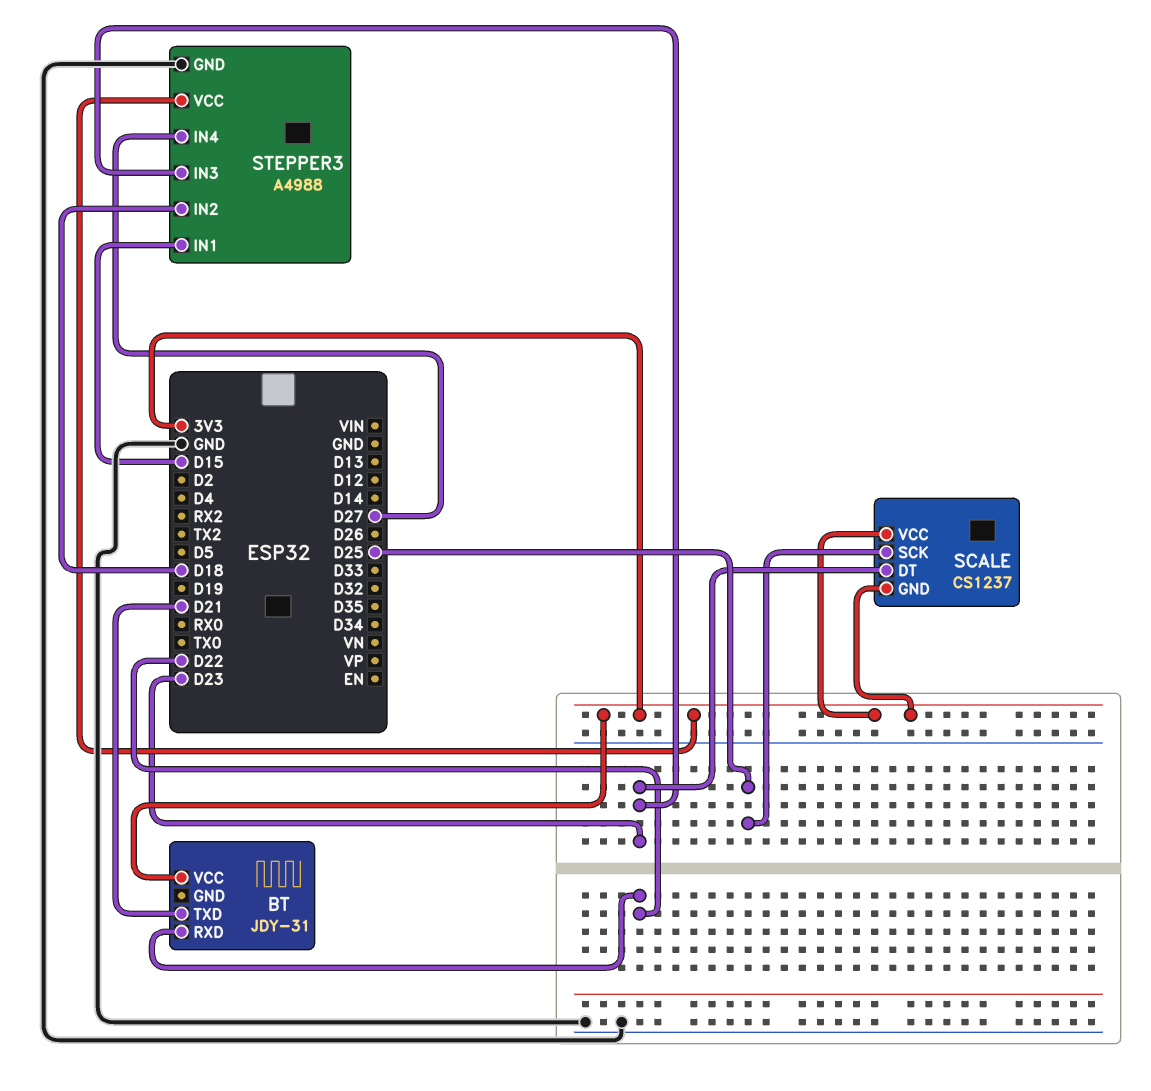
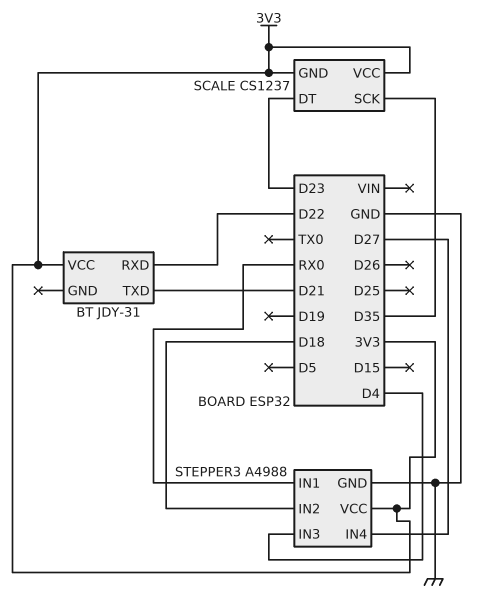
SCALE pin SCK: D25 -> D35
STEPPER3 pin IN1: D15 -> RX0
STEPPER3 pin IN3: D23 -> D4

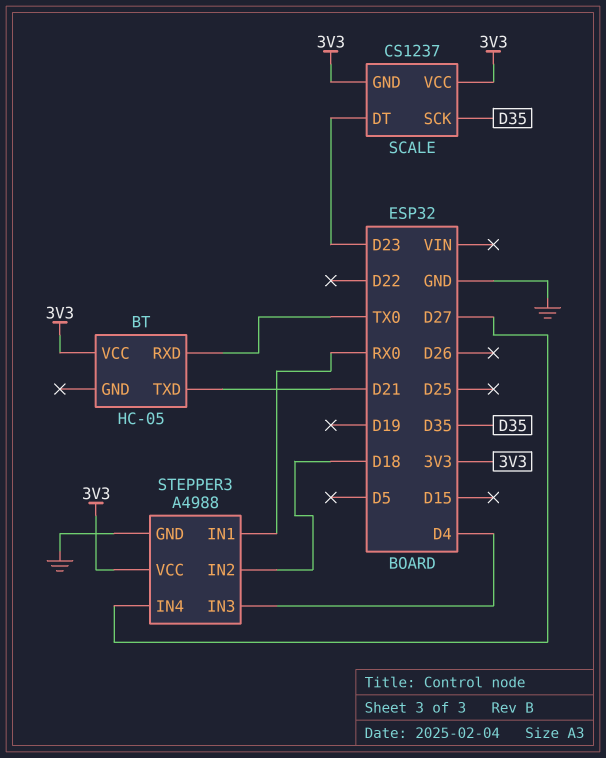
BT: JDY-31 -> HC-05
BT pin RXD: D22 -> TX0

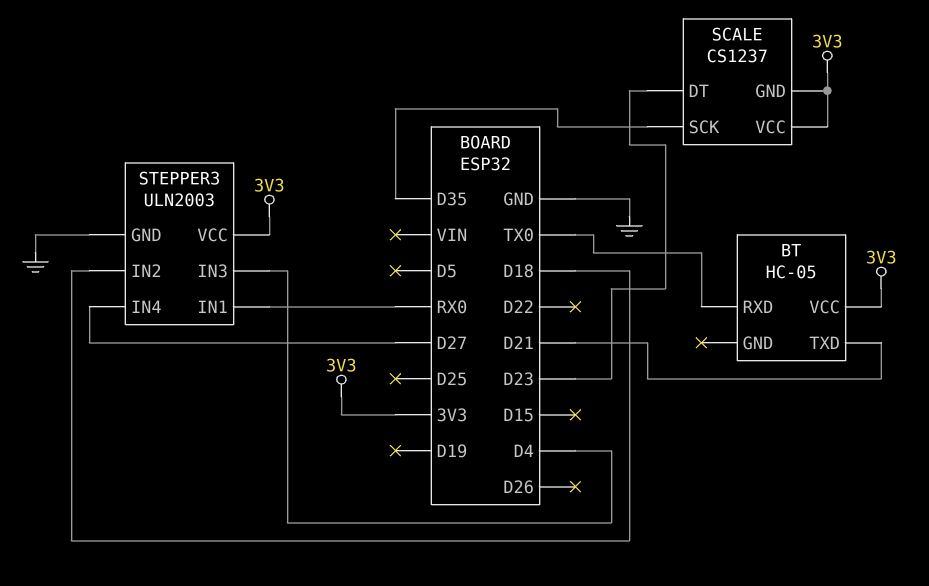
STEPPER3: A4988 -> ULN2003

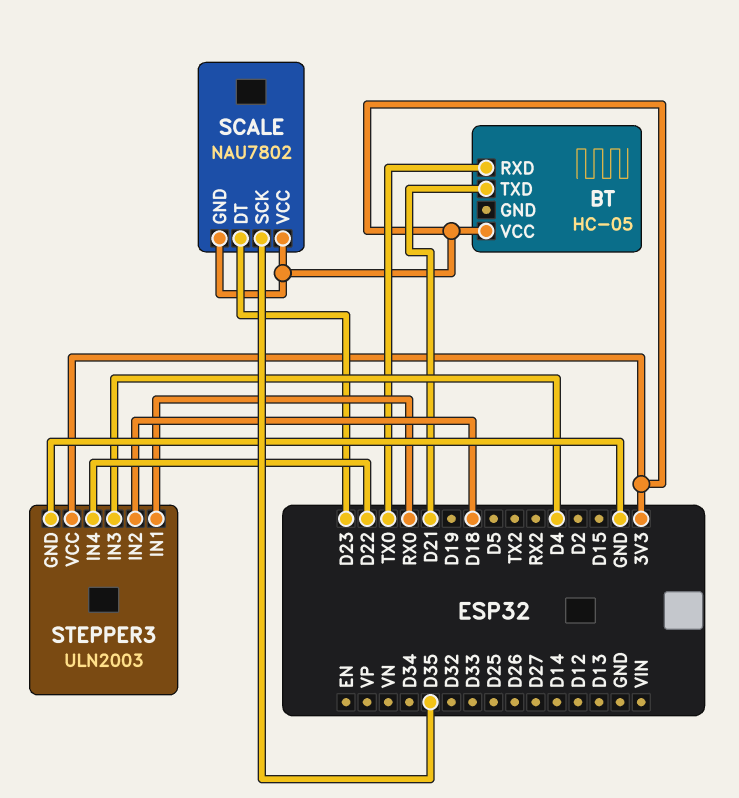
SCALE: CS1237 -> NAU7802
STEPPER3 pin IN4: D27 -> D22

